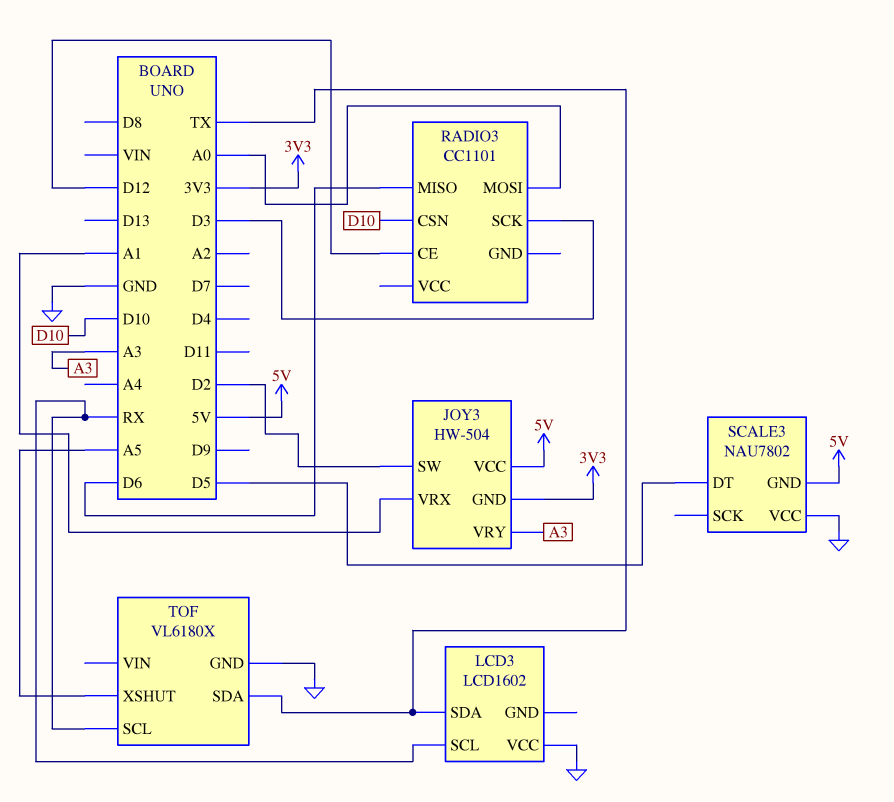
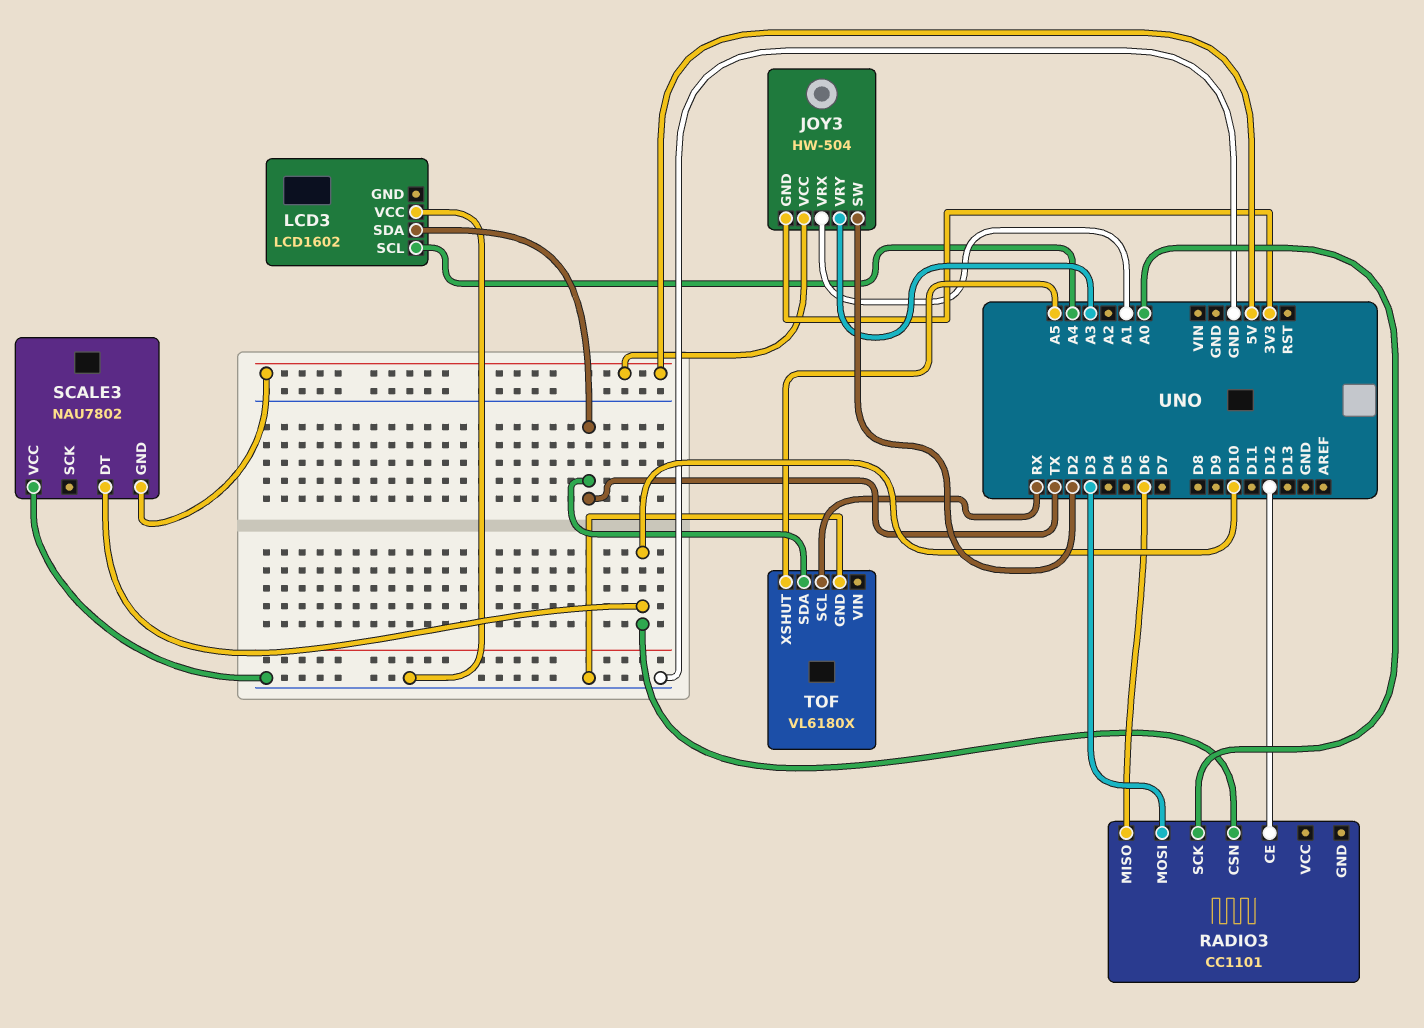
LCD3 pin SCL: RX -> A4
RADIO3 pin MOSI: A0 -> D3
RADIO3 pin SCK: D3 -> A0
SCALE3 pin DT: D5 -> D10

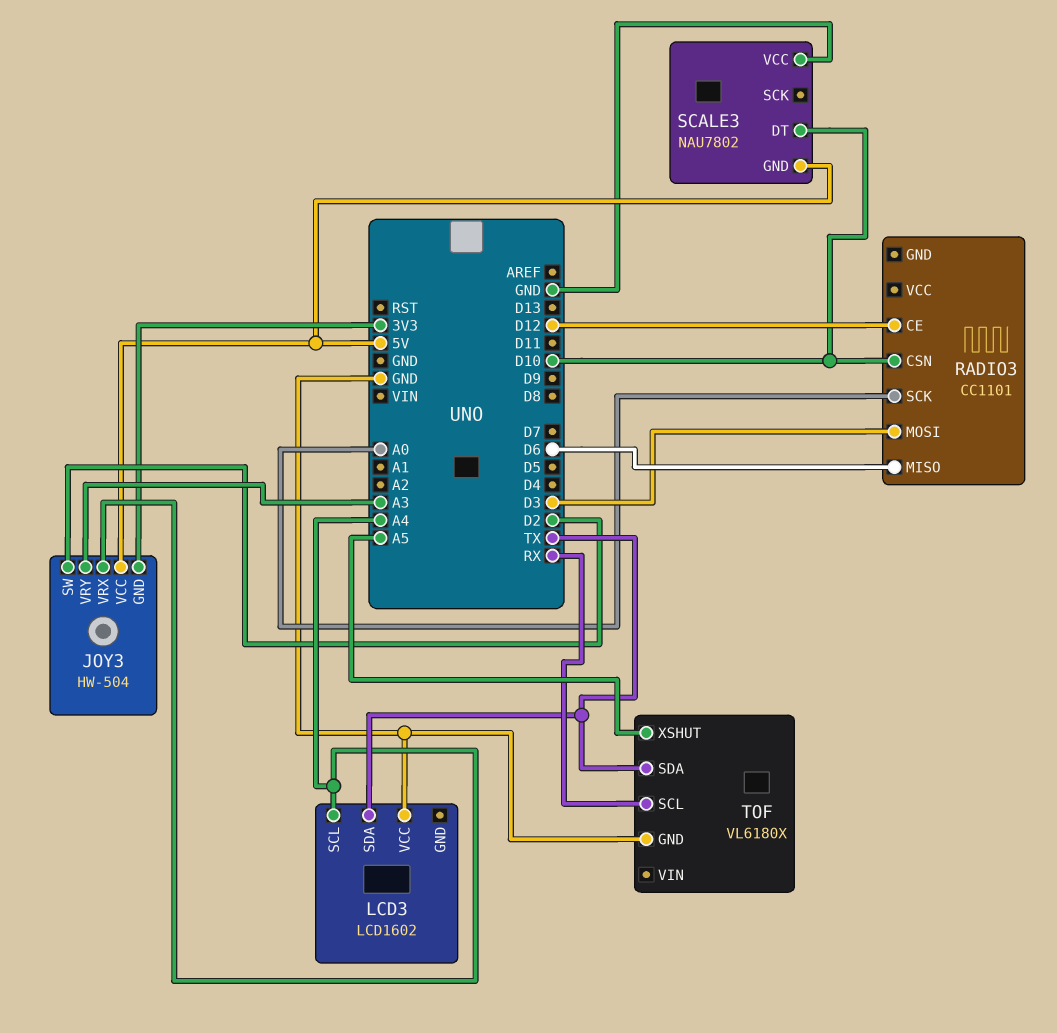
JOY3 pin VRX: A1 -> A4

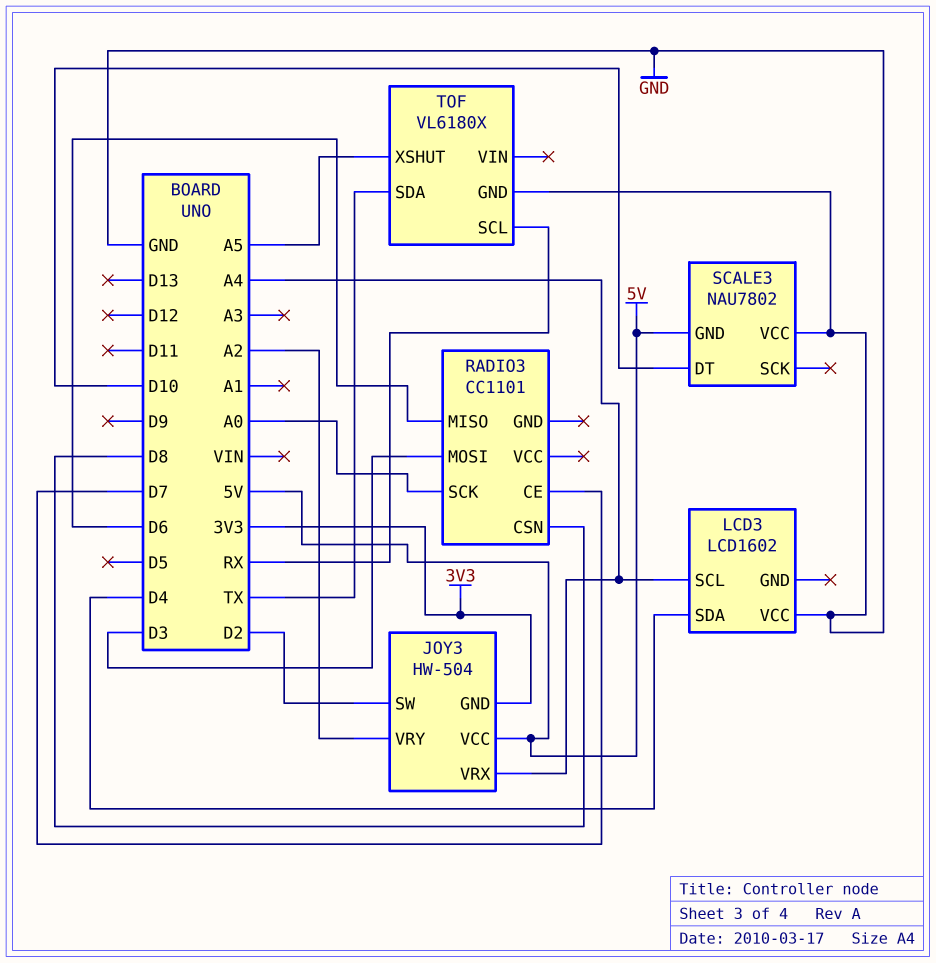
JOY3 pin VRY: A3 -> A2
LCD3 pin SDA: TX -> D4
RADIO3 pin CE: D12 -> D7
RADIO3 pin CSN: D10 -> D8

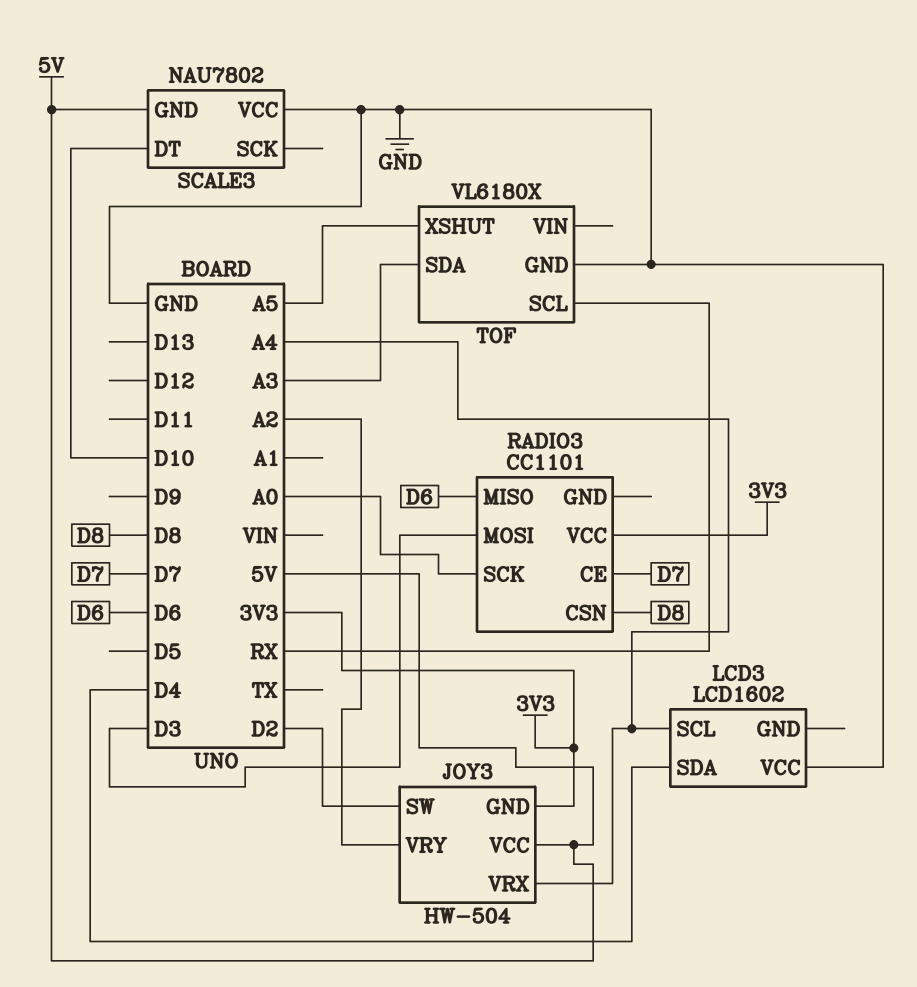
RADIO3 pin VCC: none -> 3V3
TOF pin SDA: TX -> A3

